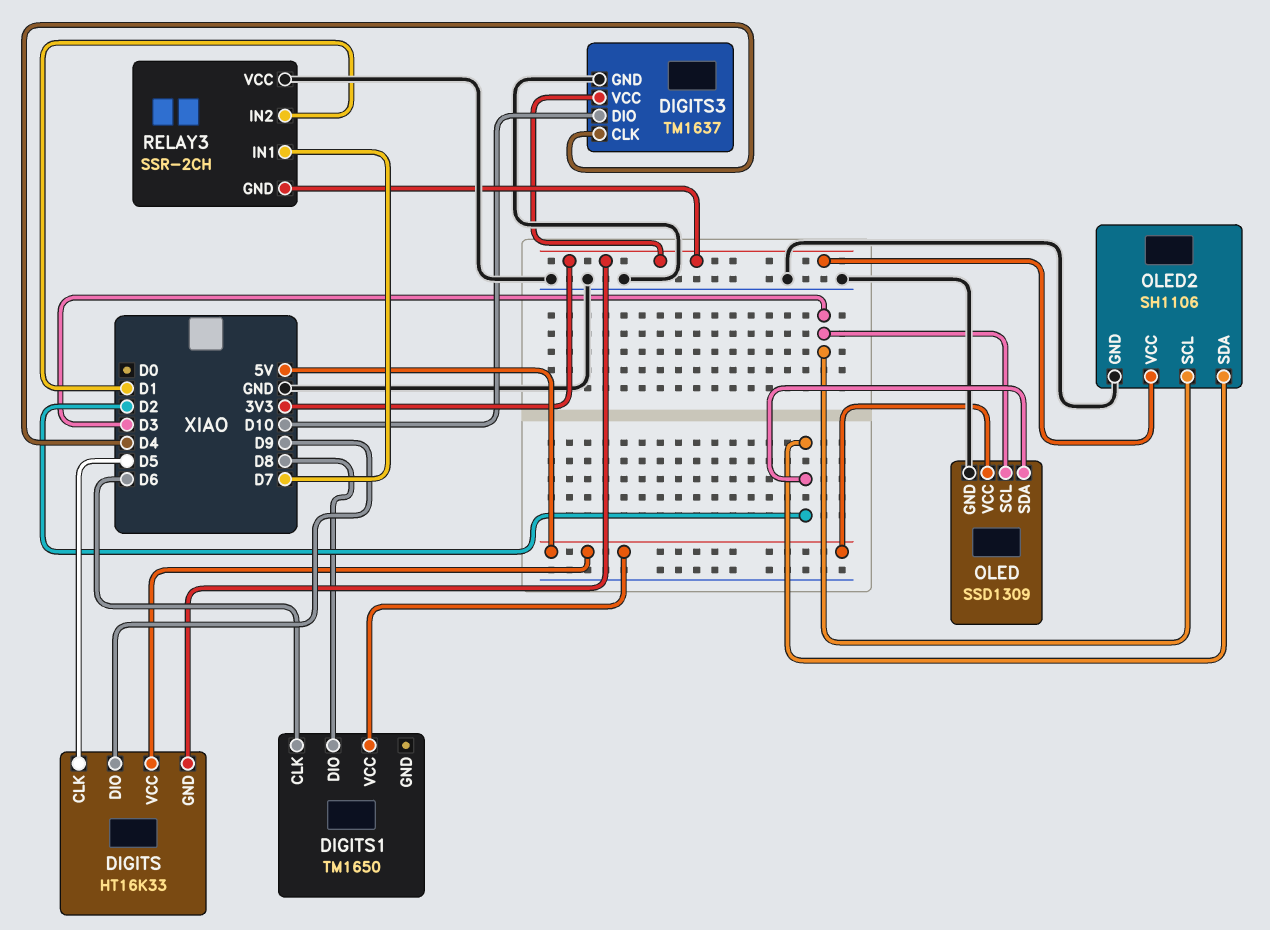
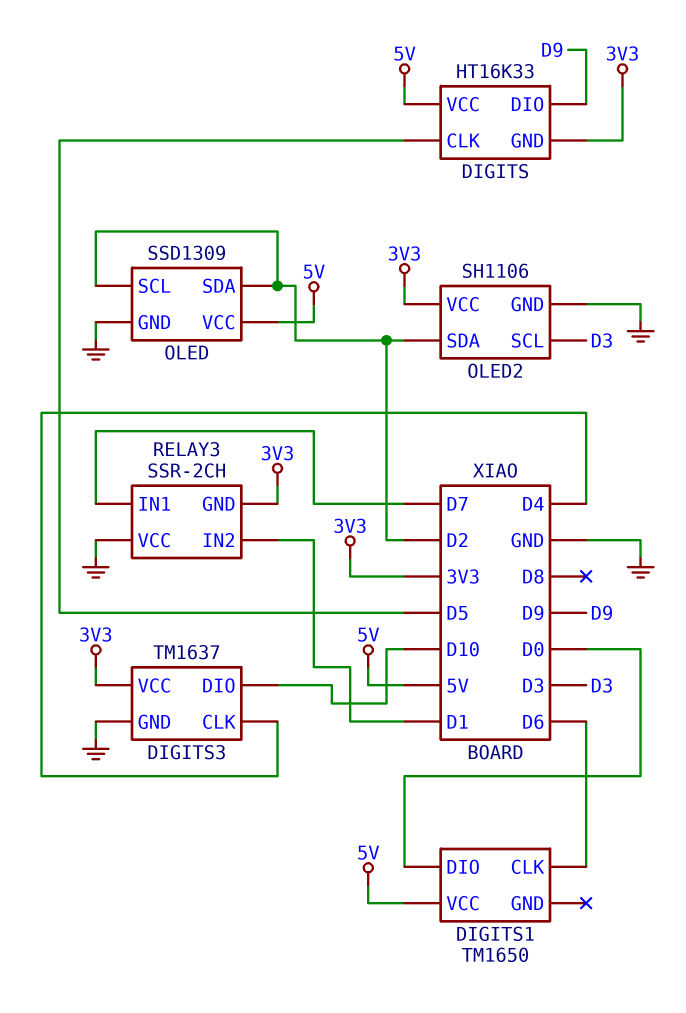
DIGITS1 pin DIO: D8 -> D0
OLED pin SCL: D3 -> D2

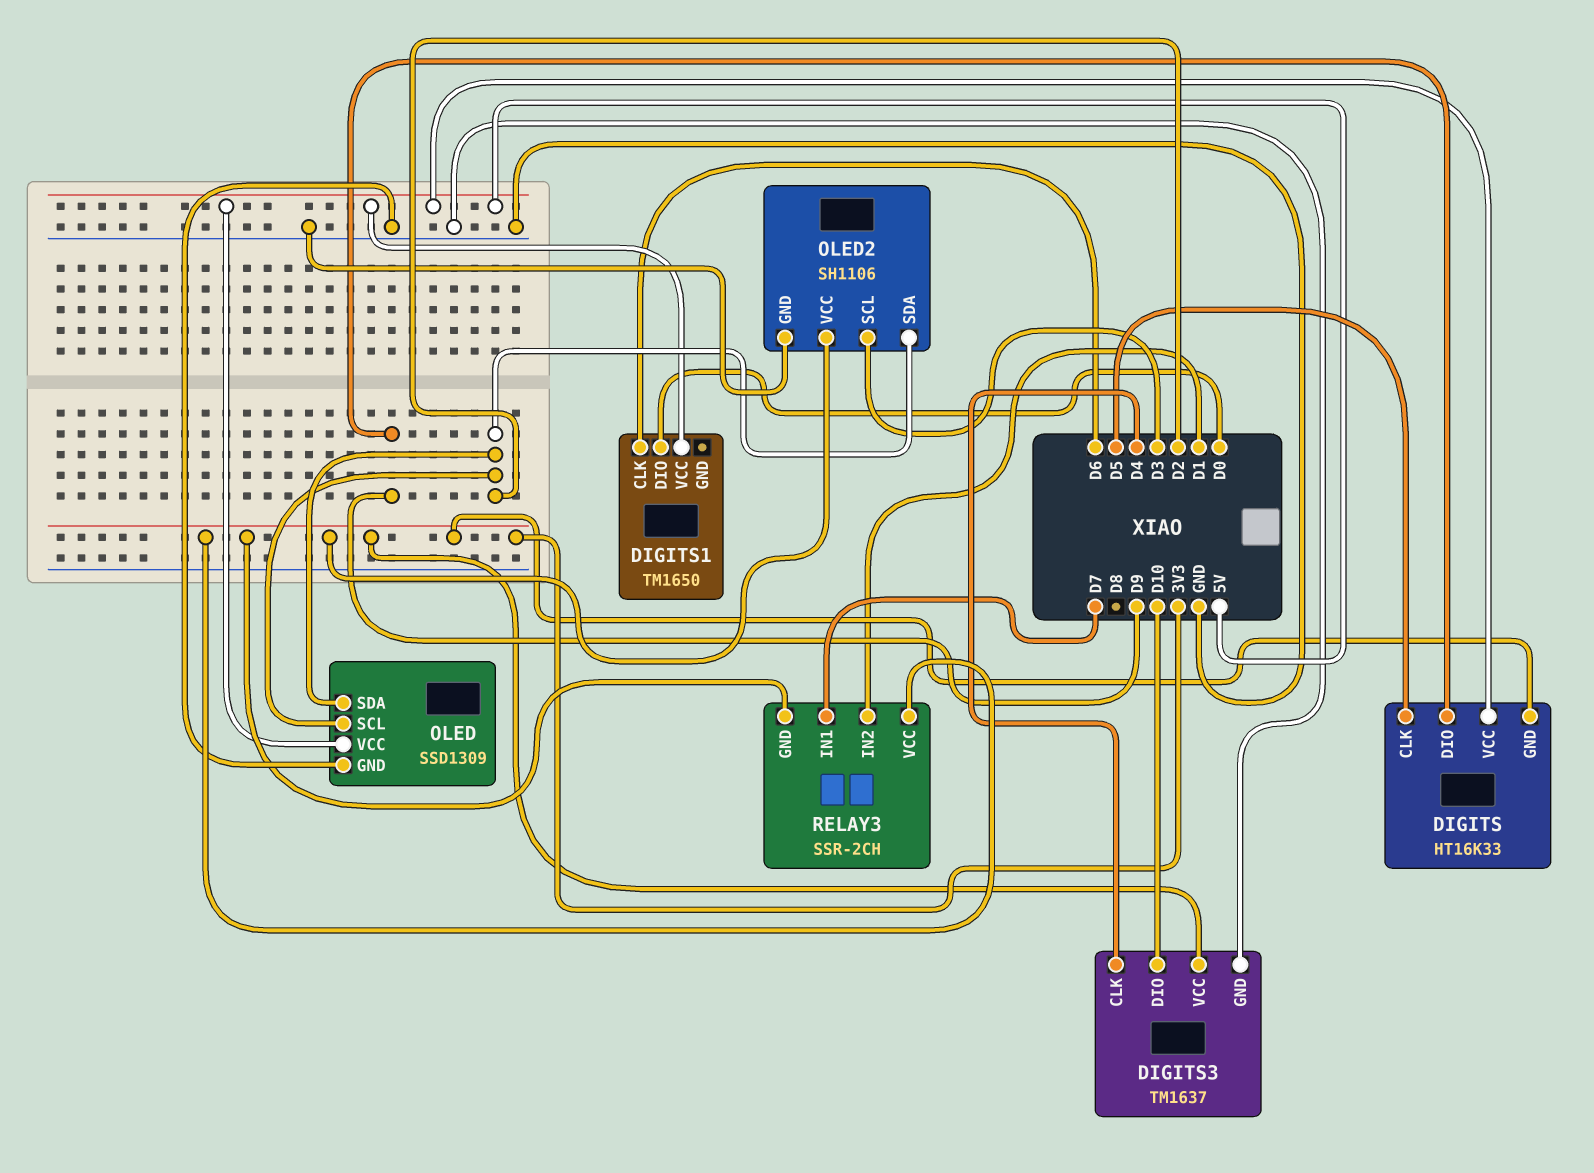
RELAY3 pin VCC: GND -> 3V3

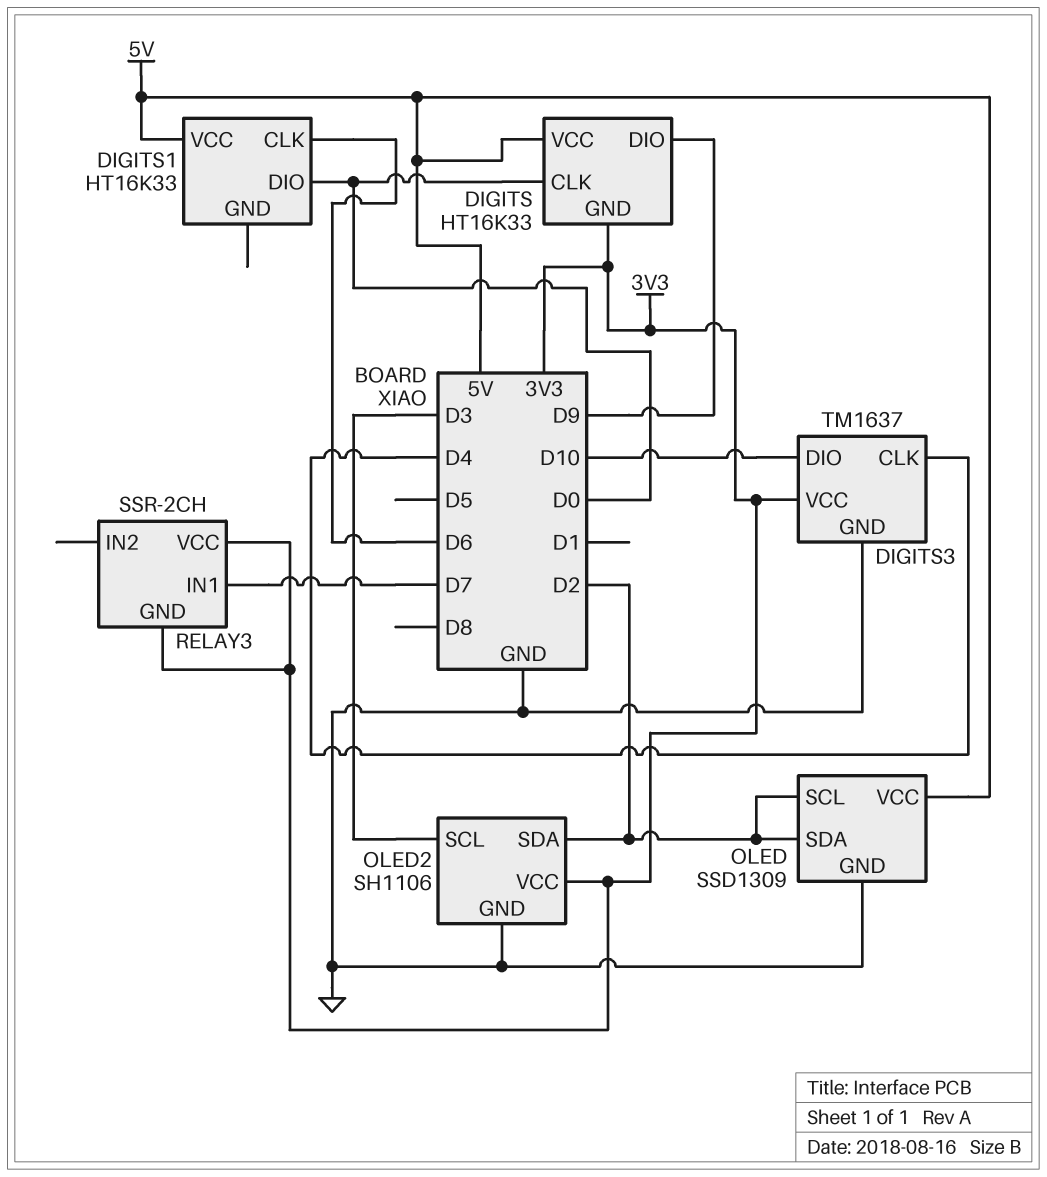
DIGITS pin CLK: D5 -> D0
DIGITS1: TM1650 -> HT16K33
RELAY3 pin IN2: D1 -> none

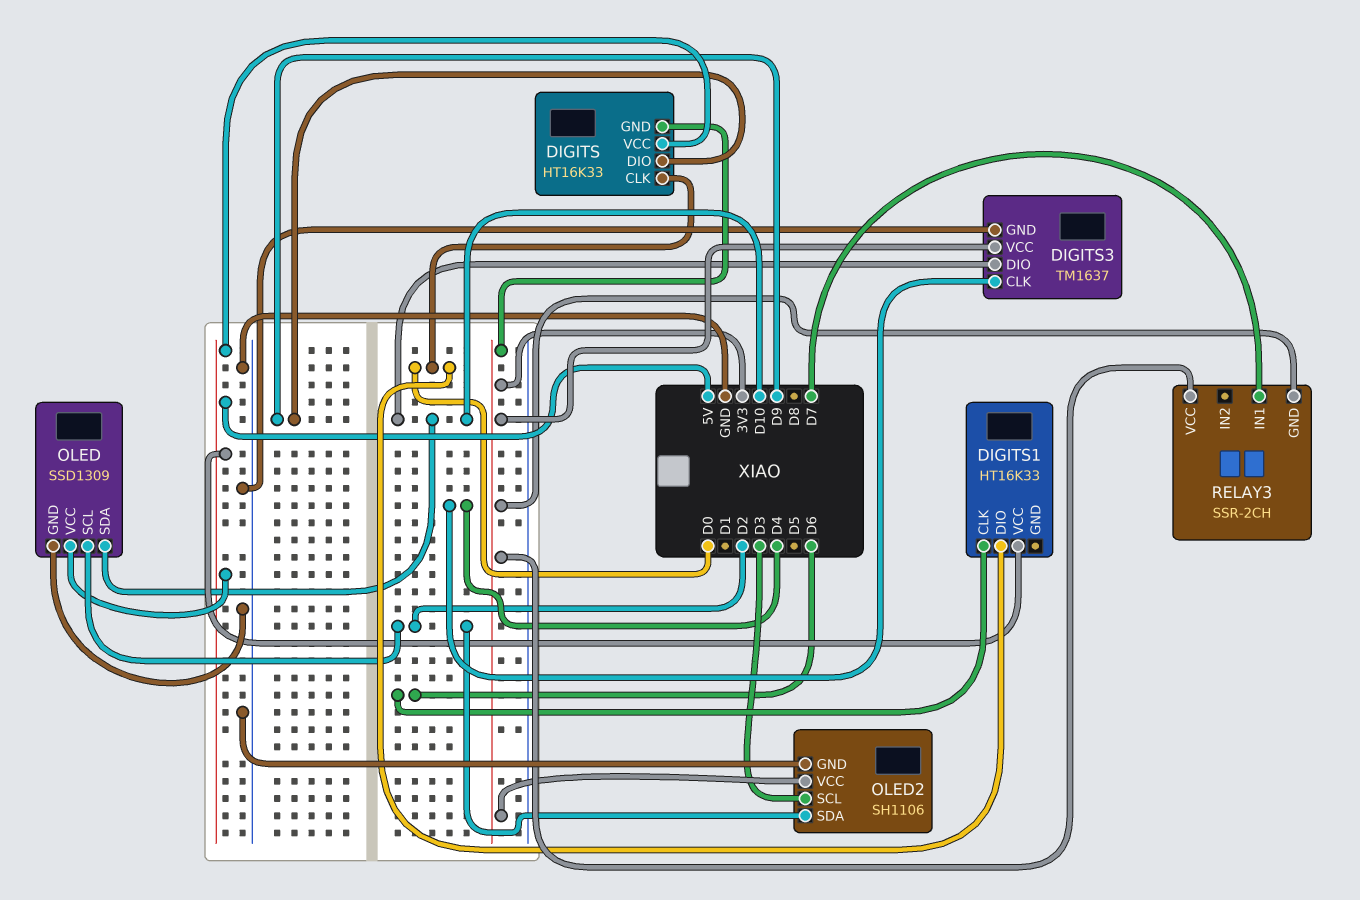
OLED pin SDA: D2 -> D10

